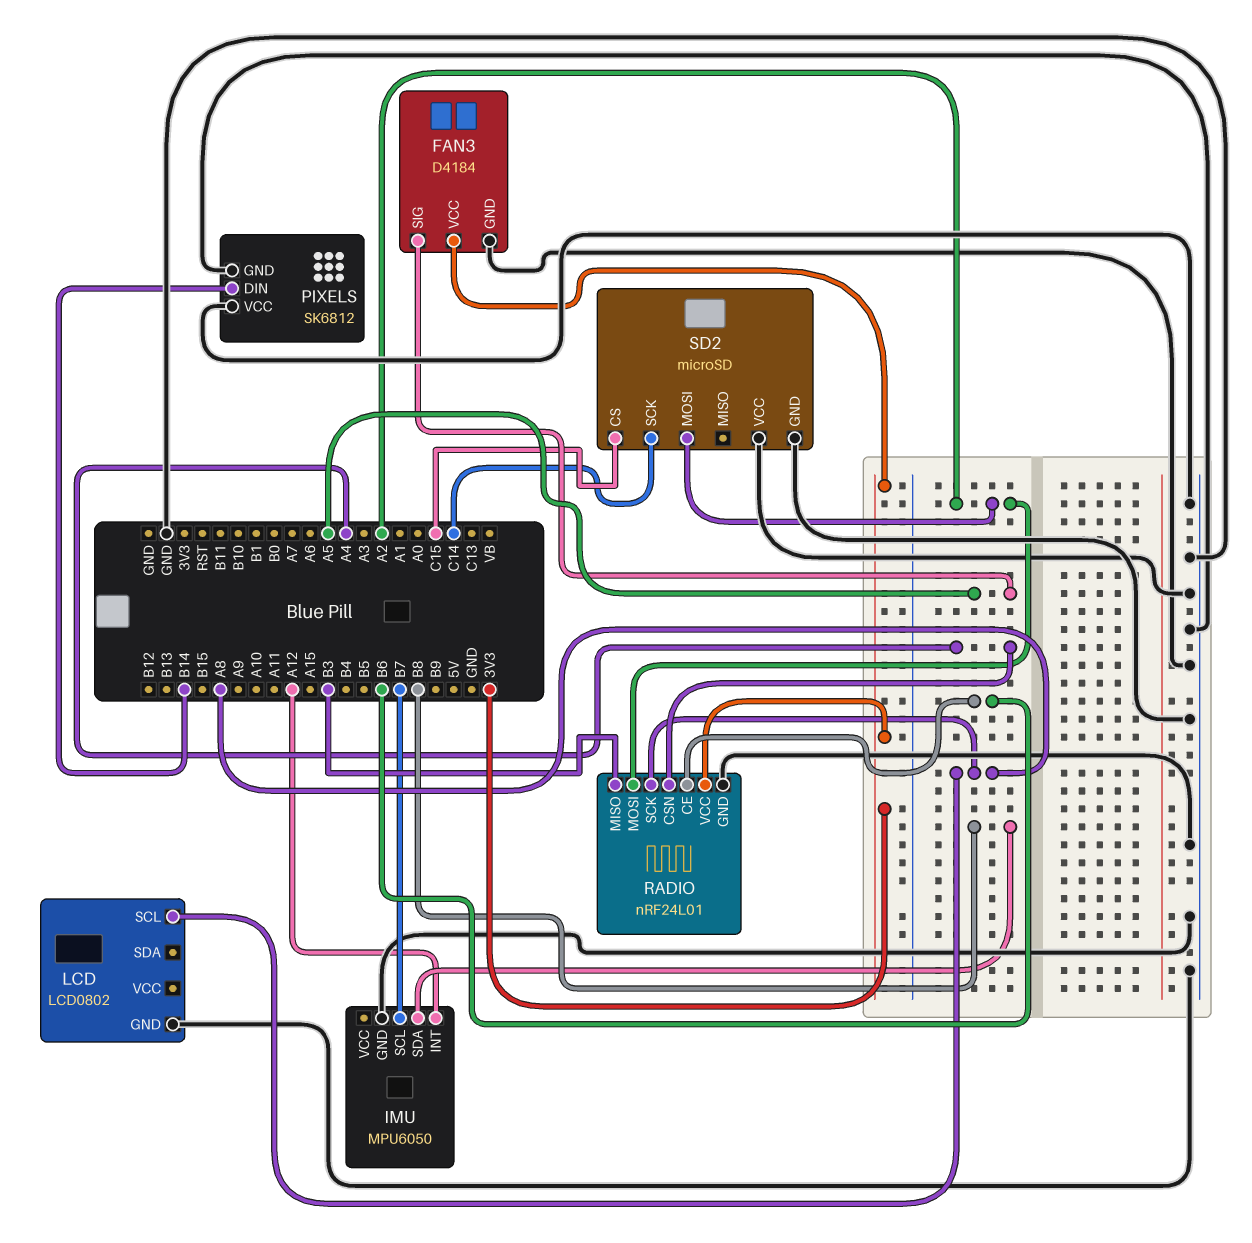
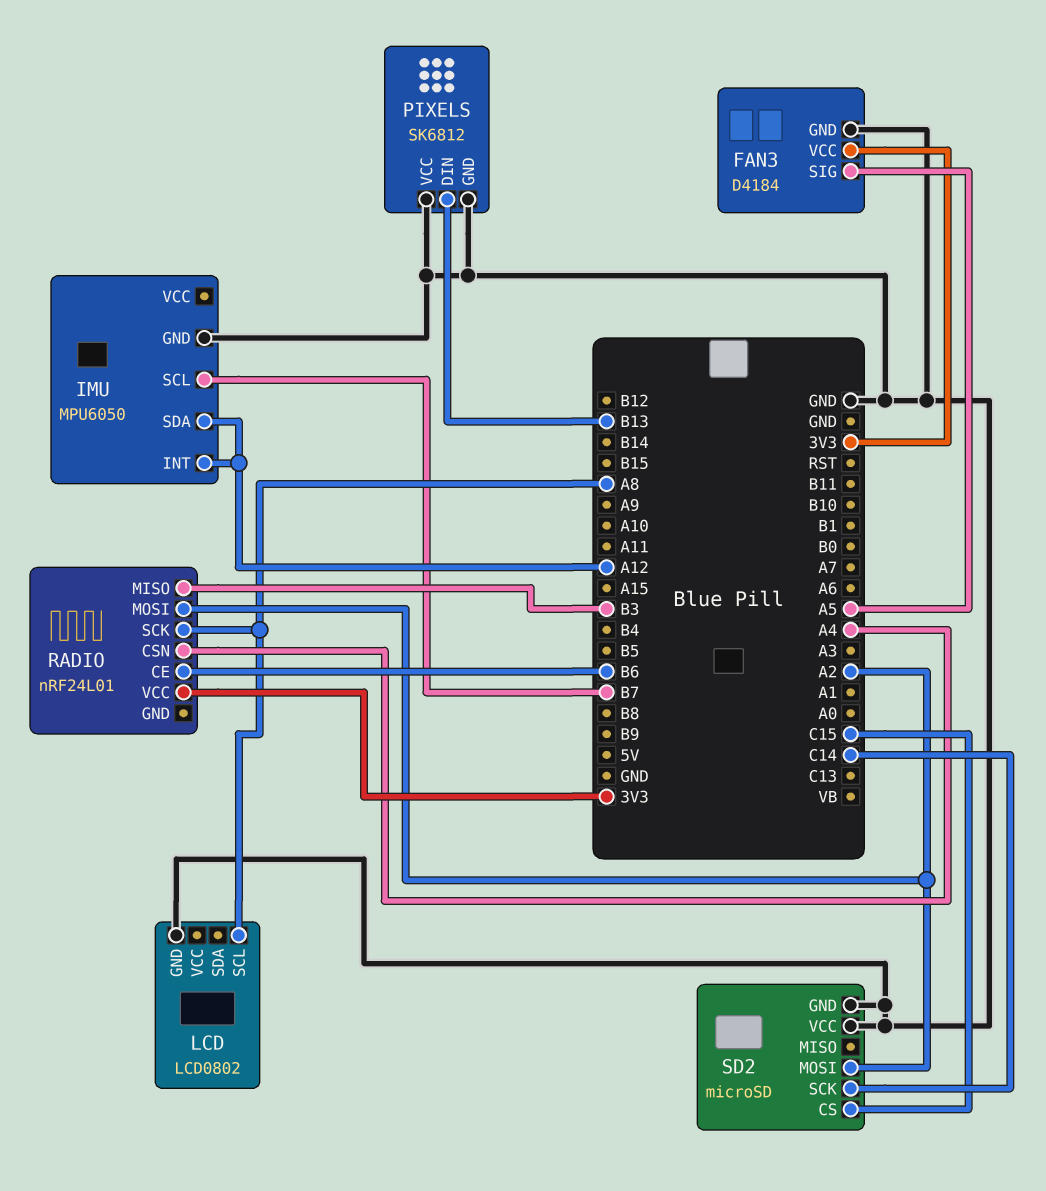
IMU pin SDA: B8 -> A12
PIXELS pin DIN: B14 -> B13
RADIO pin GND: GND -> none

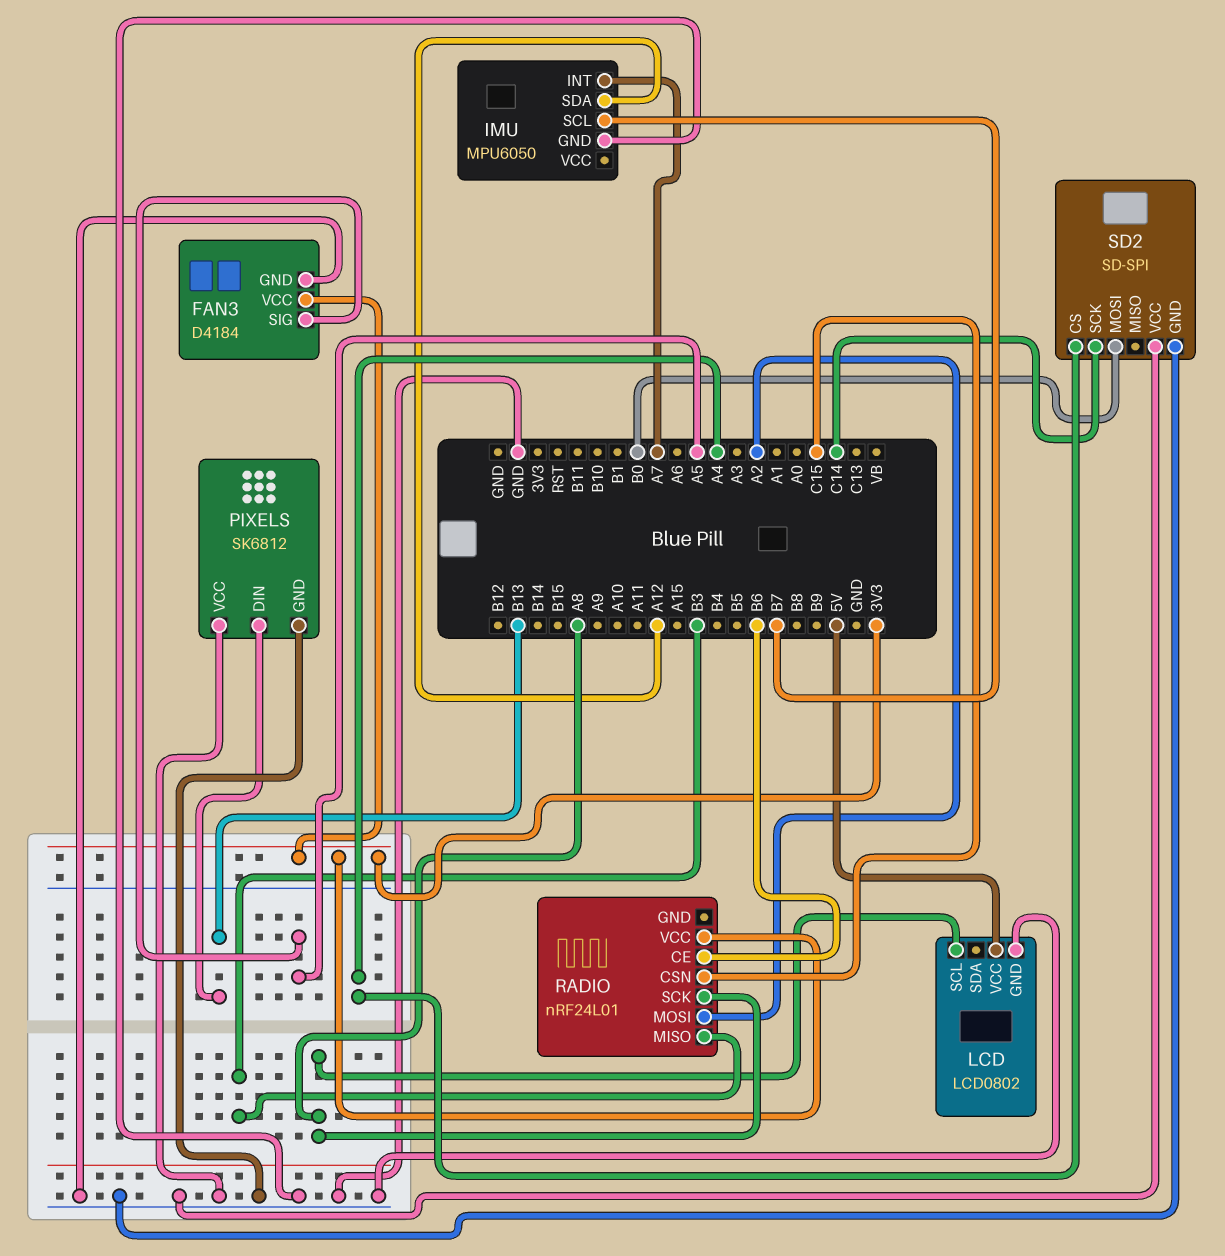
IMU pin INT: A12 -> A7
LCD pin VCC: none -> 5V
RADIO pin CSN: A4 -> C15
SD2: microSD -> SD-SPI
SD2 pin CS: C15 -> A4
SD2 pin MOSI: A2 -> B0

